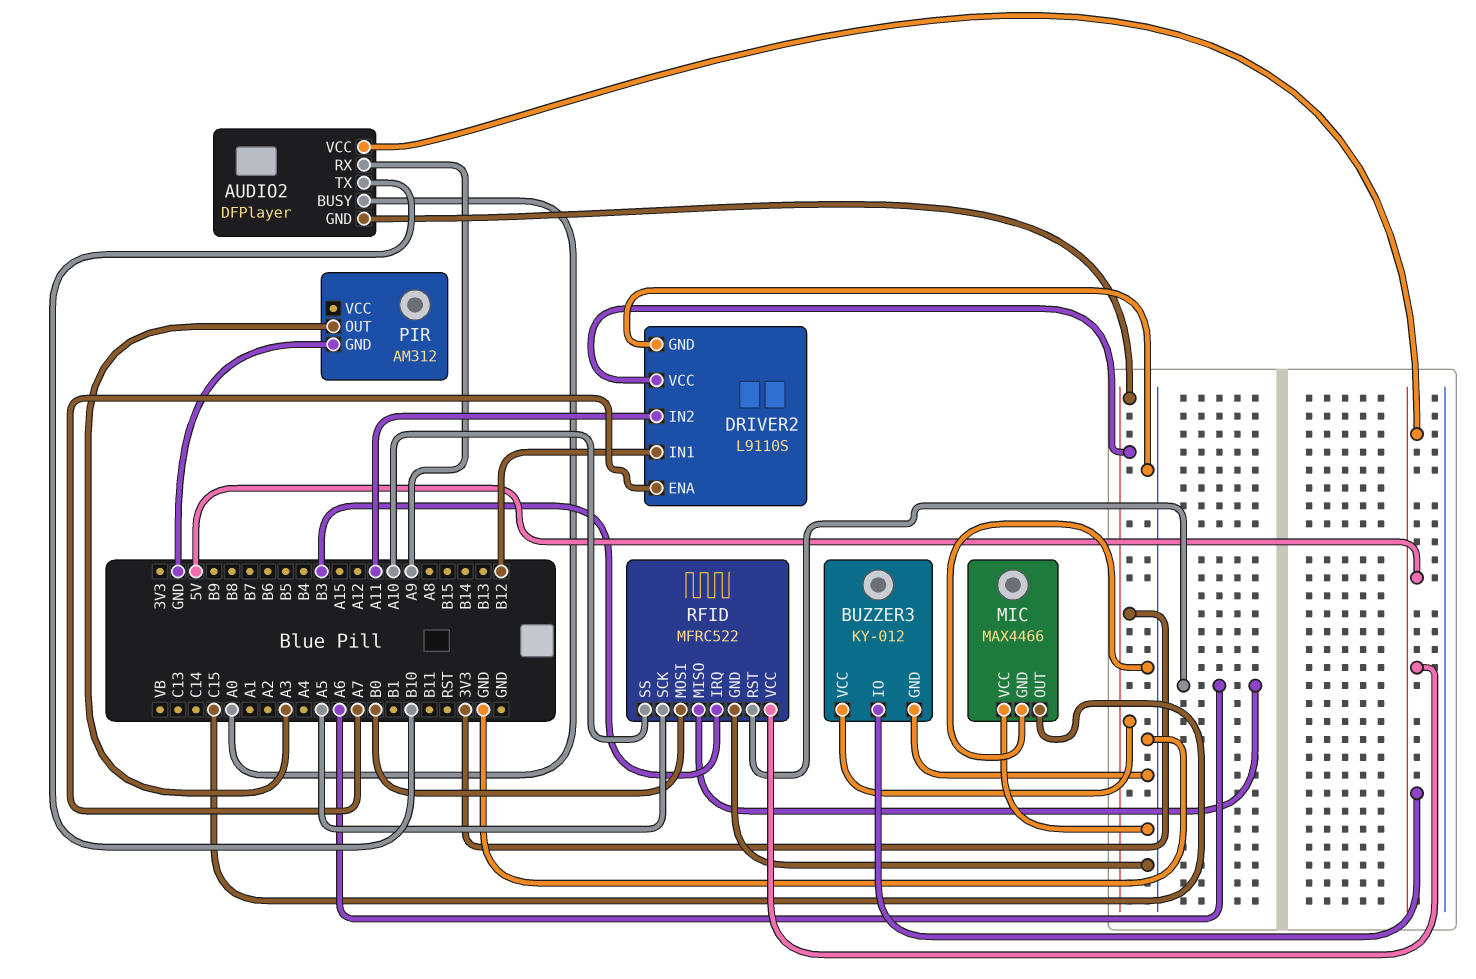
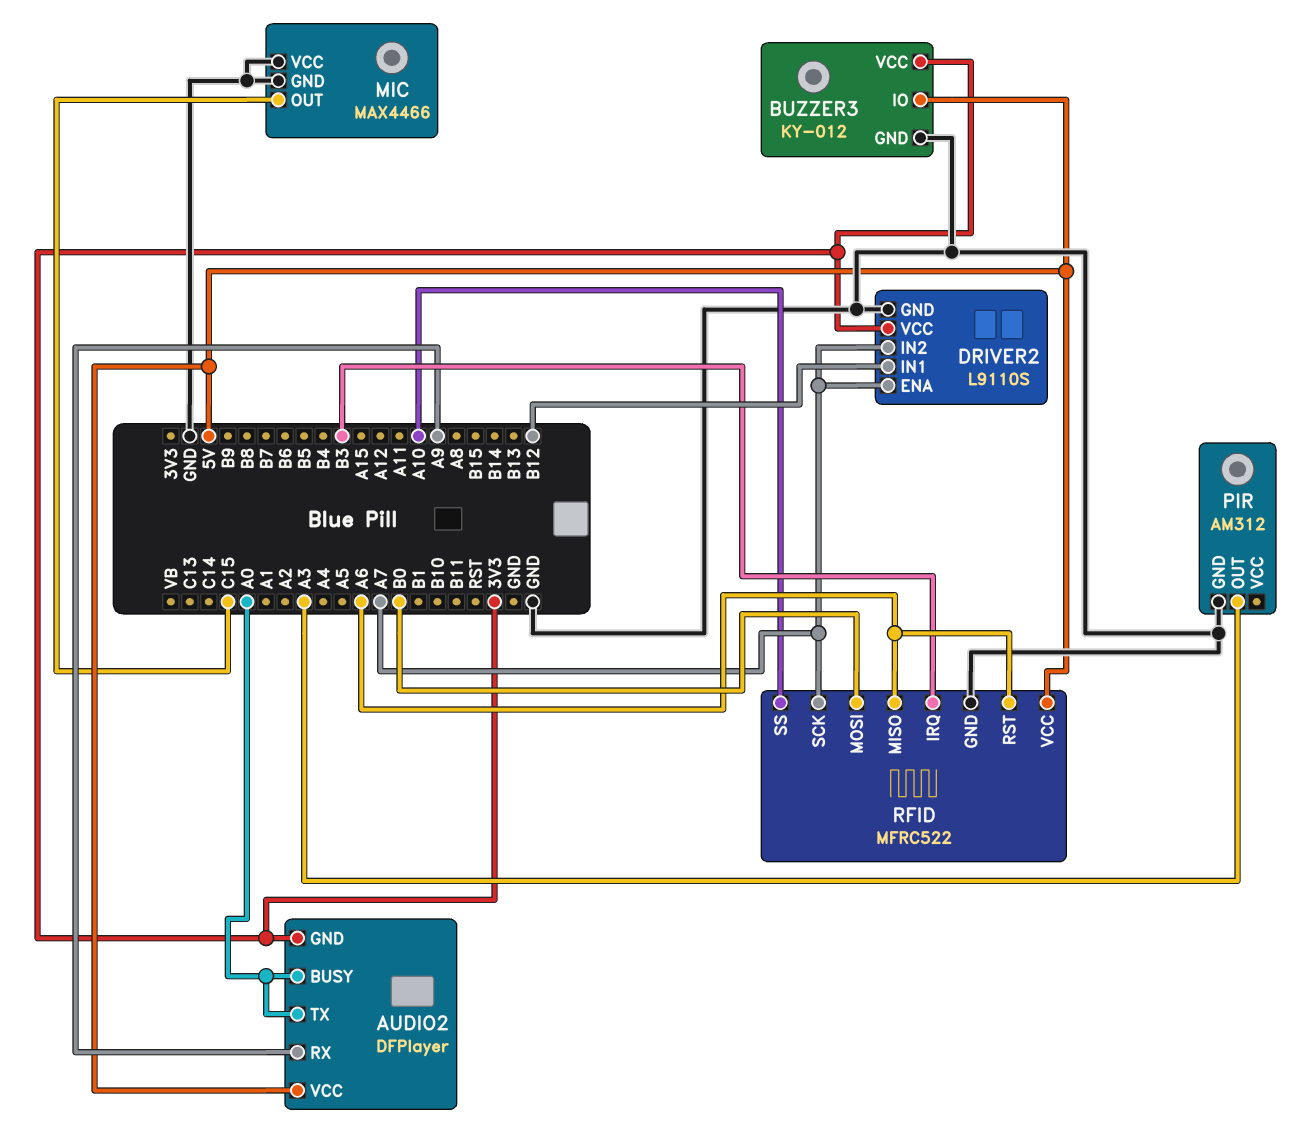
AUDIO2 pin TX: B10 -> A0
DRIVER2 pin IN2: A11 -> A7
RFID pin SCK: A5 -> A7

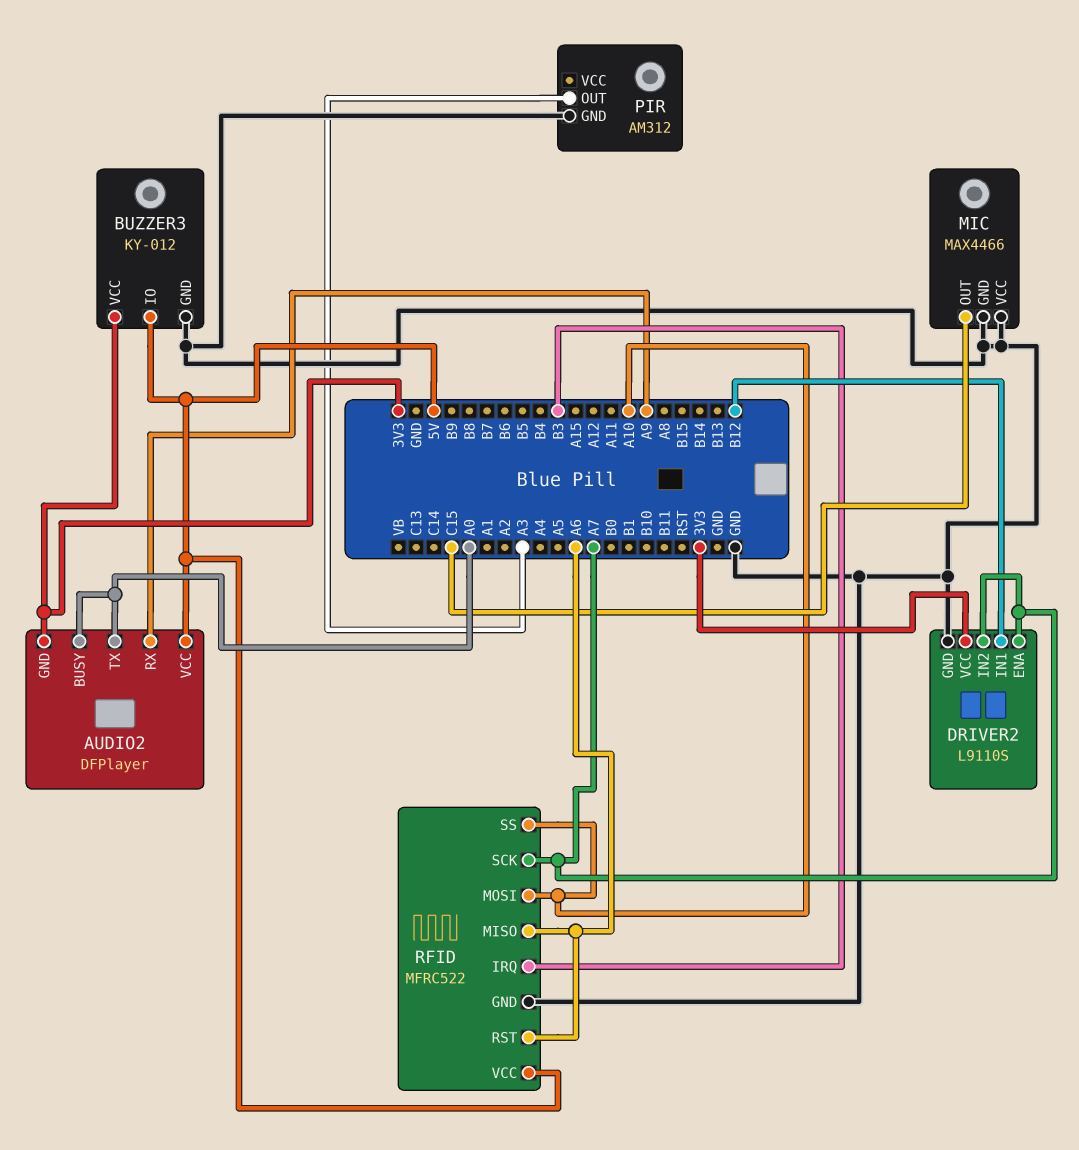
RFID pin MOSI: B0 -> A10

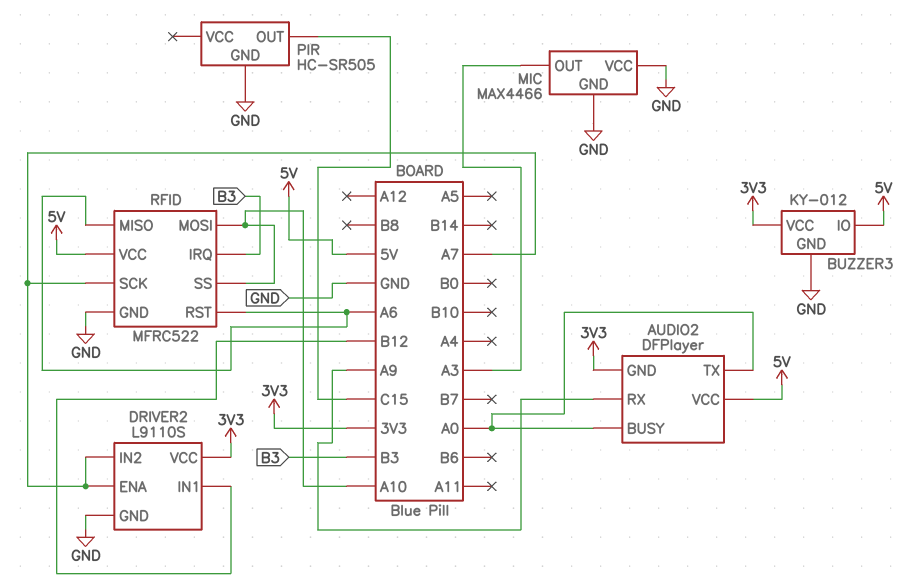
MIC pin OUT: C15 -> A3
PIR: AM312 -> HC-SR505
PIR pin OUT: A3 -> C15

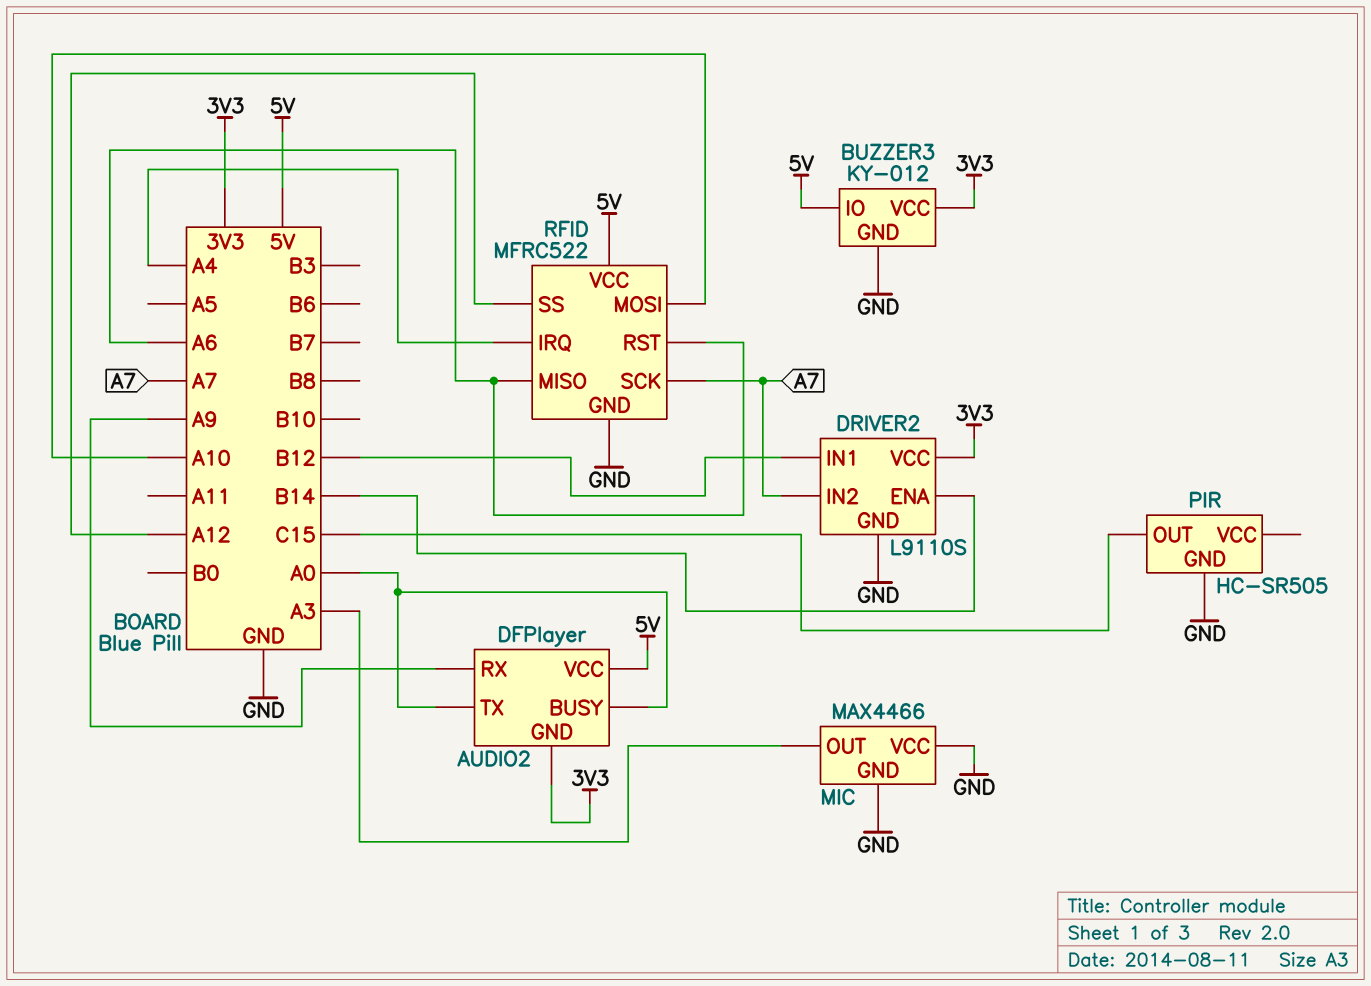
DRIVER2 pin ENA: A7 -> B14
RFID pin IRQ: B3 -> A4
RFID pin SS: A10 -> A12

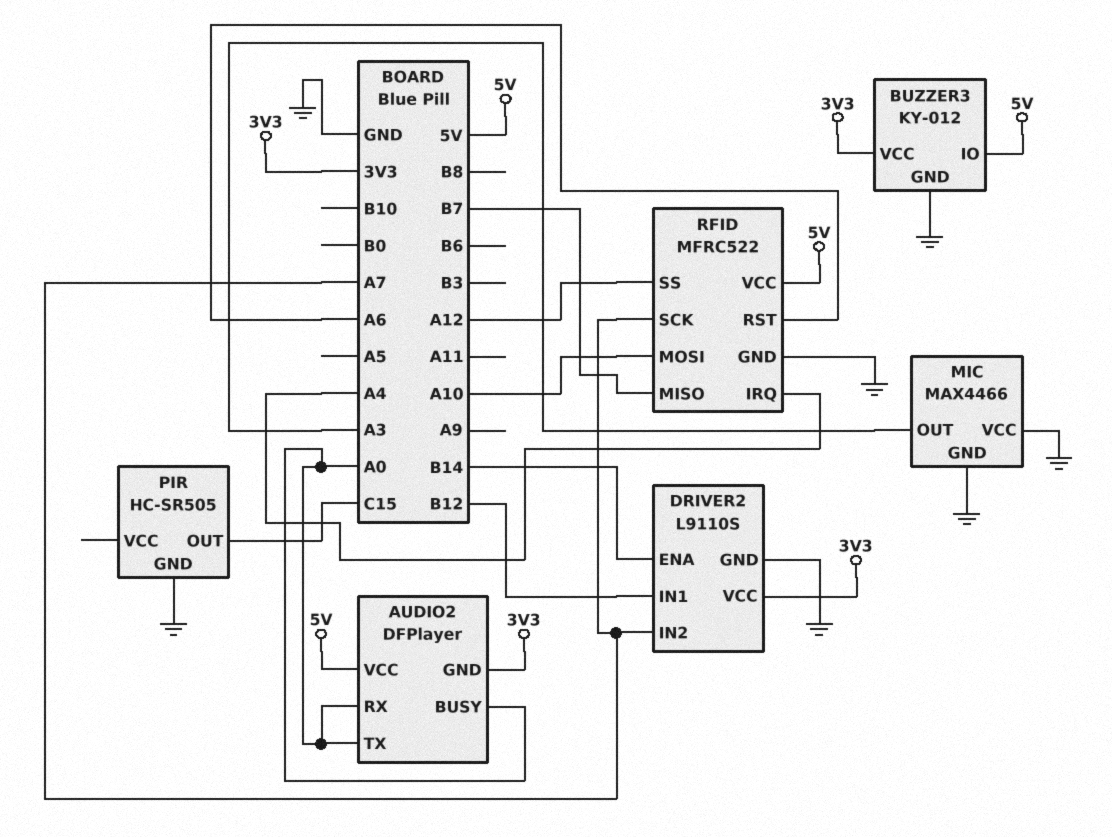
AUDIO2 pin RX: A9 -> A0
RFID pin MISO: A6 -> B7

